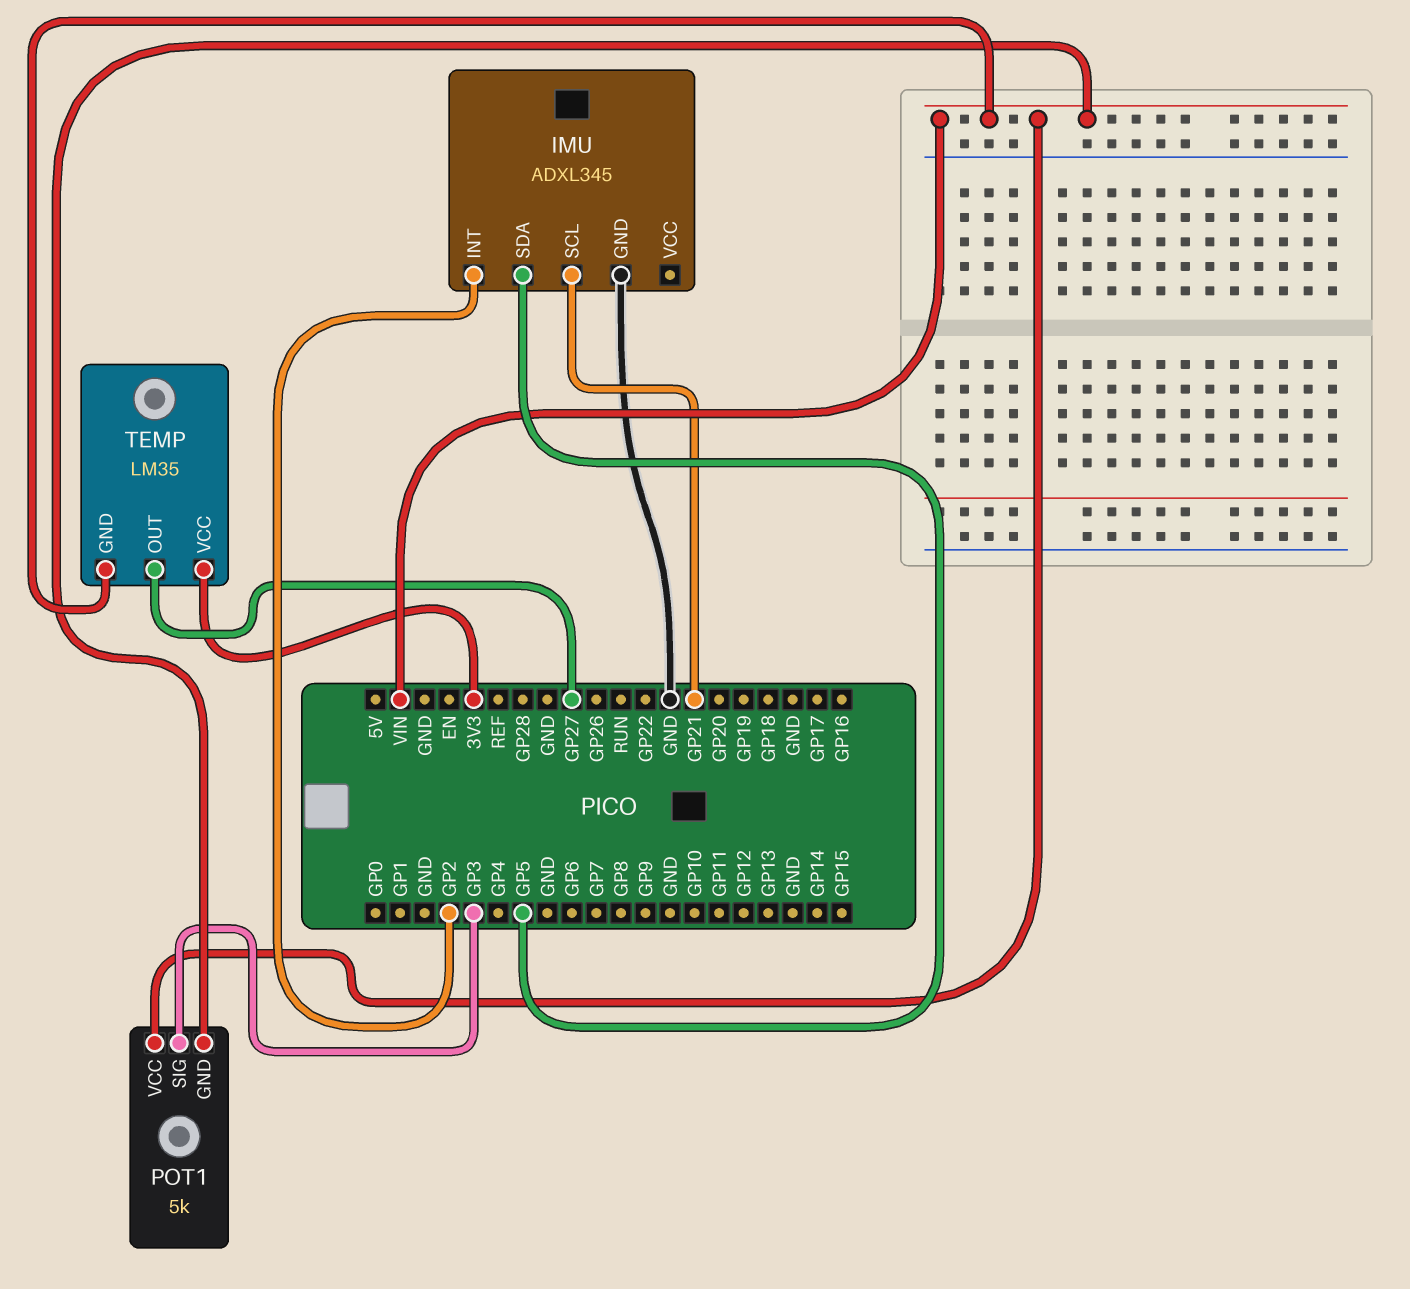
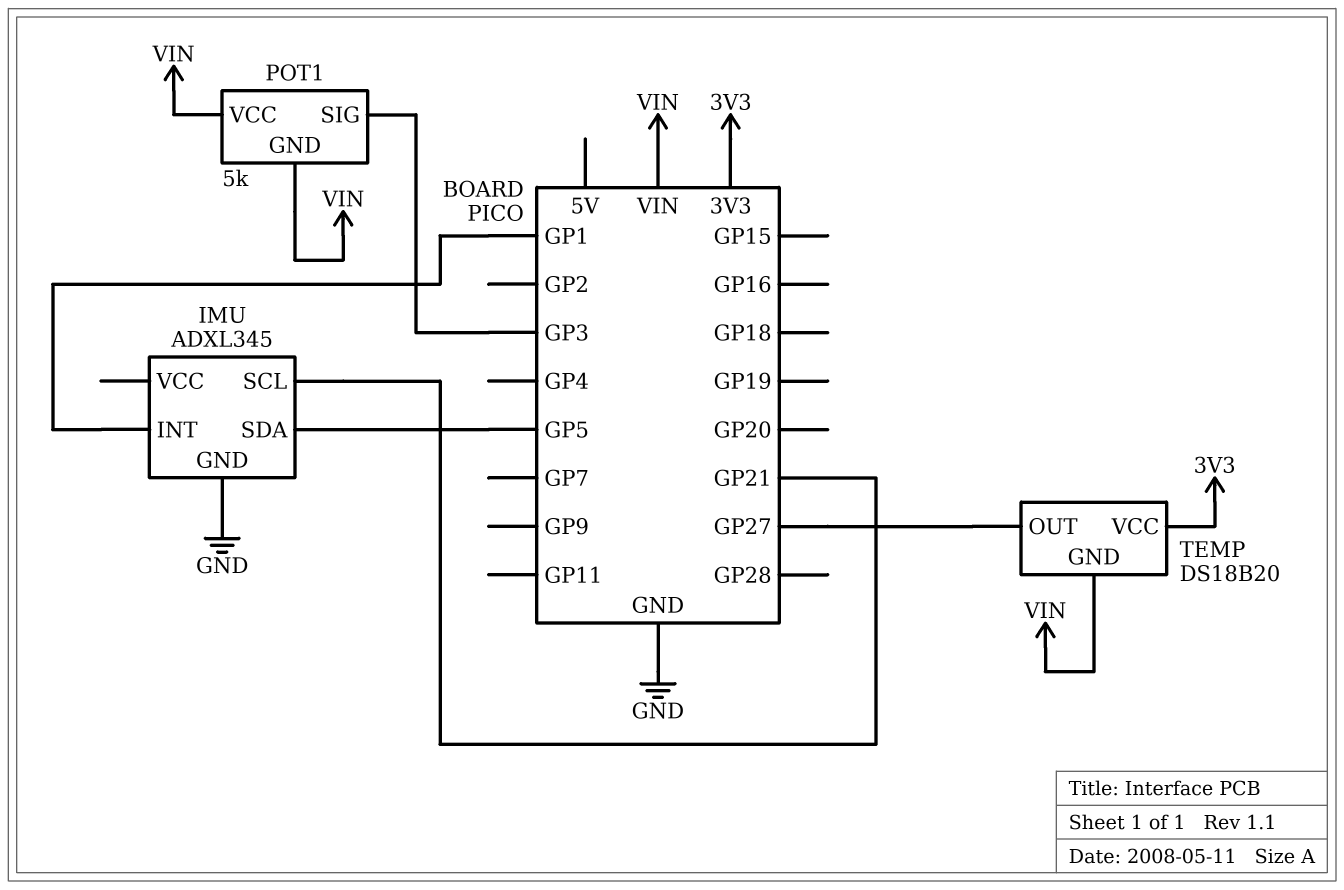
IMU pin INT: GP2 -> GP1
TEMP: LM35 -> DS18B20

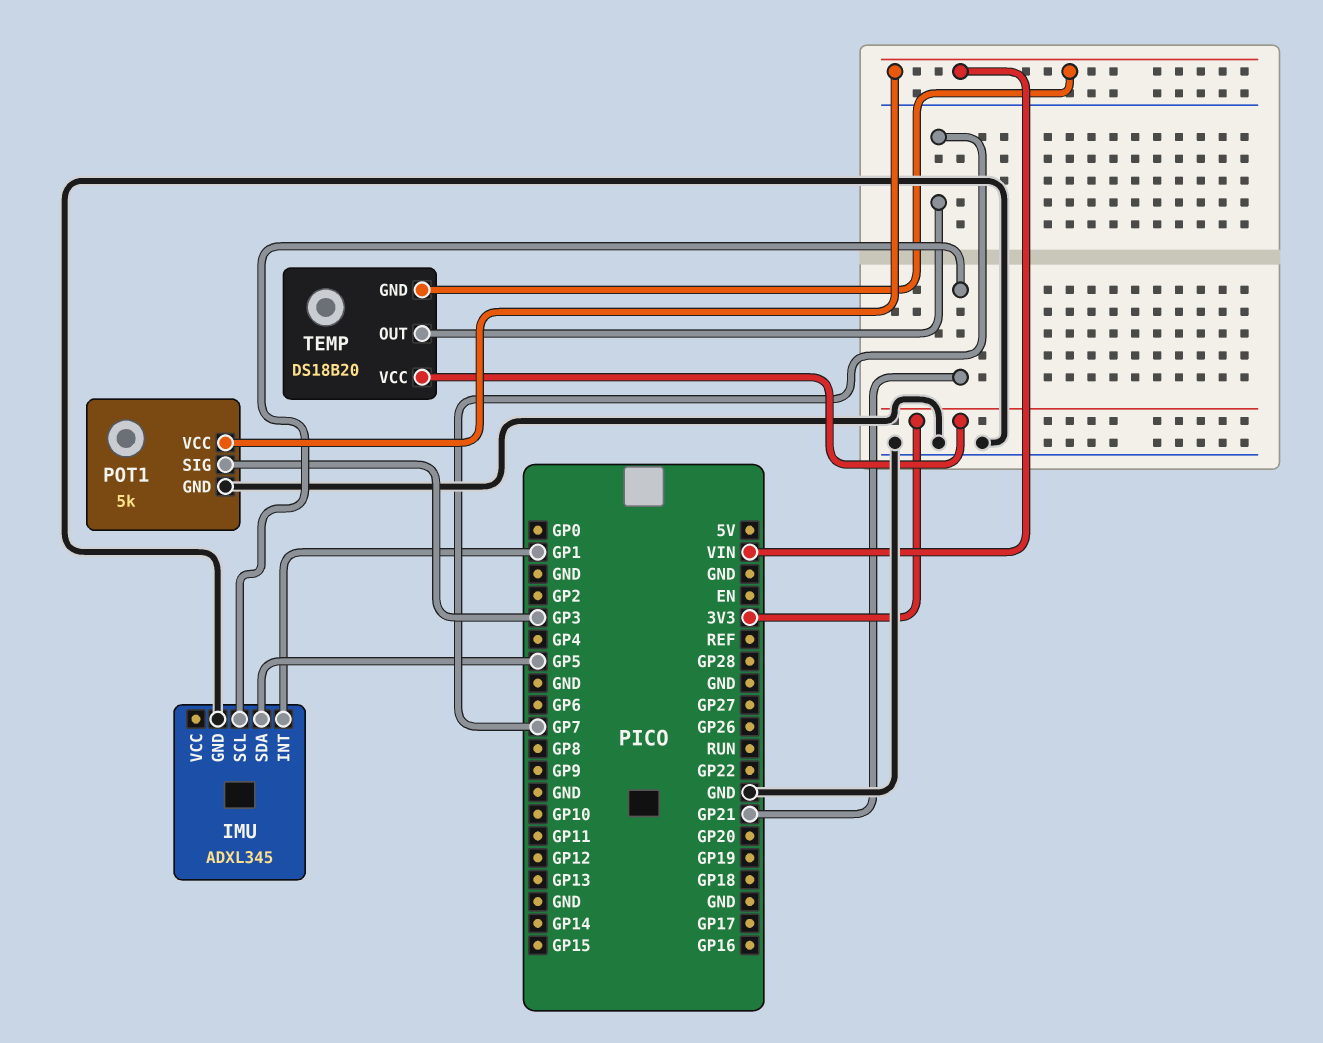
POT1 pin GND: VIN -> GND
TEMP pin OUT: GP27 -> GP7

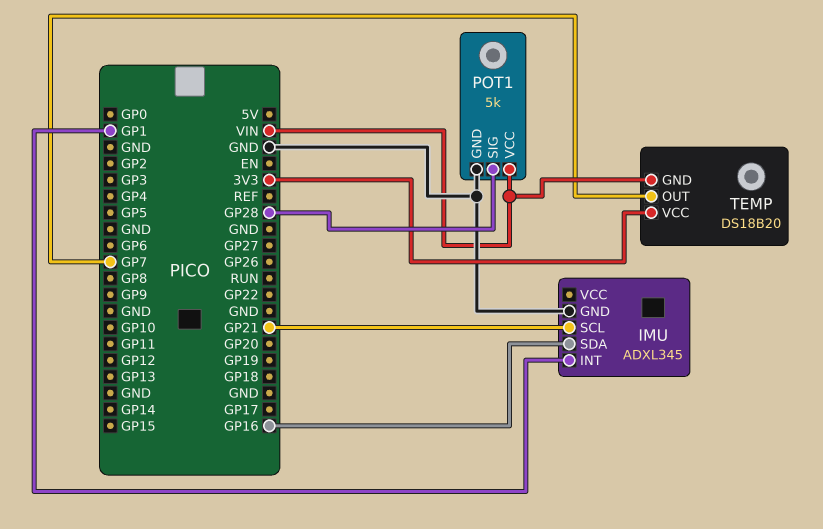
IMU pin SDA: GP5 -> GP16
POT1 pin SIG: GP3 -> GP28

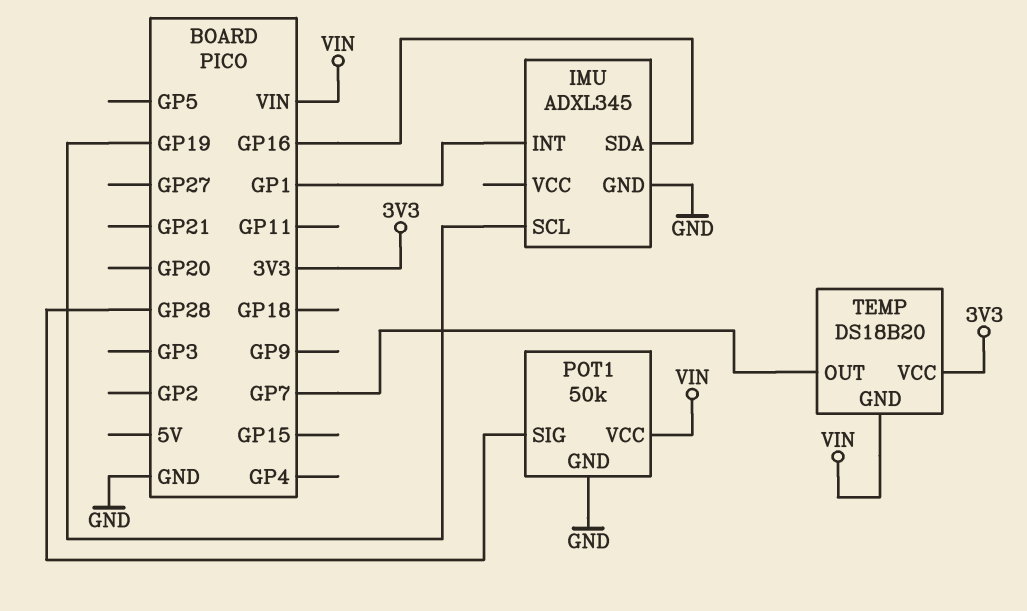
IMU pin SCL: GP21 -> GP19
POT1: 5k -> 50k

